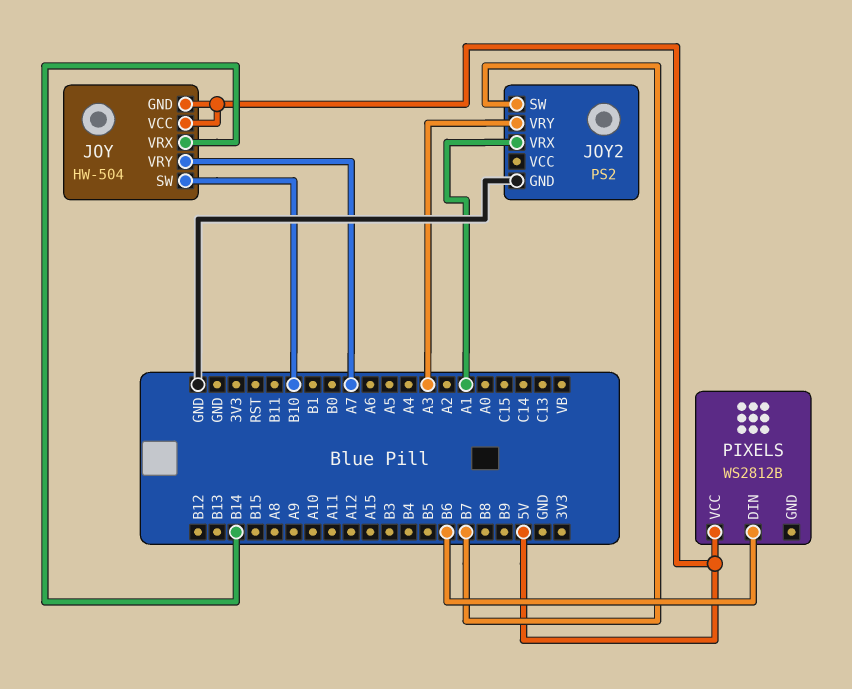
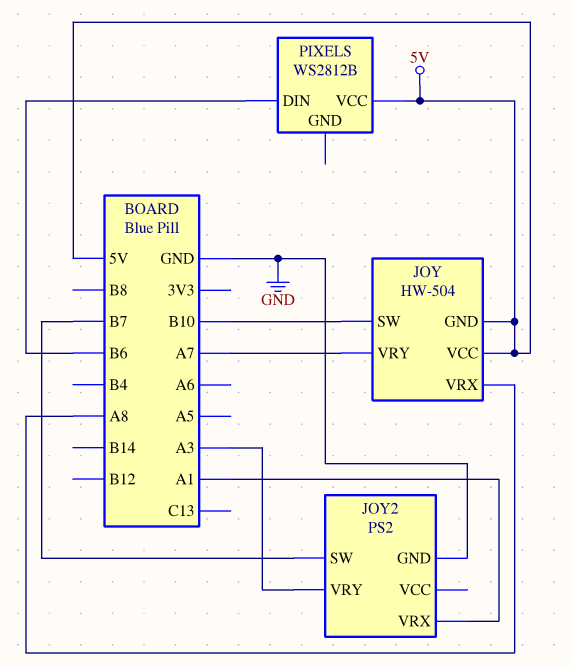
JOY pin VRX: B14 -> A8

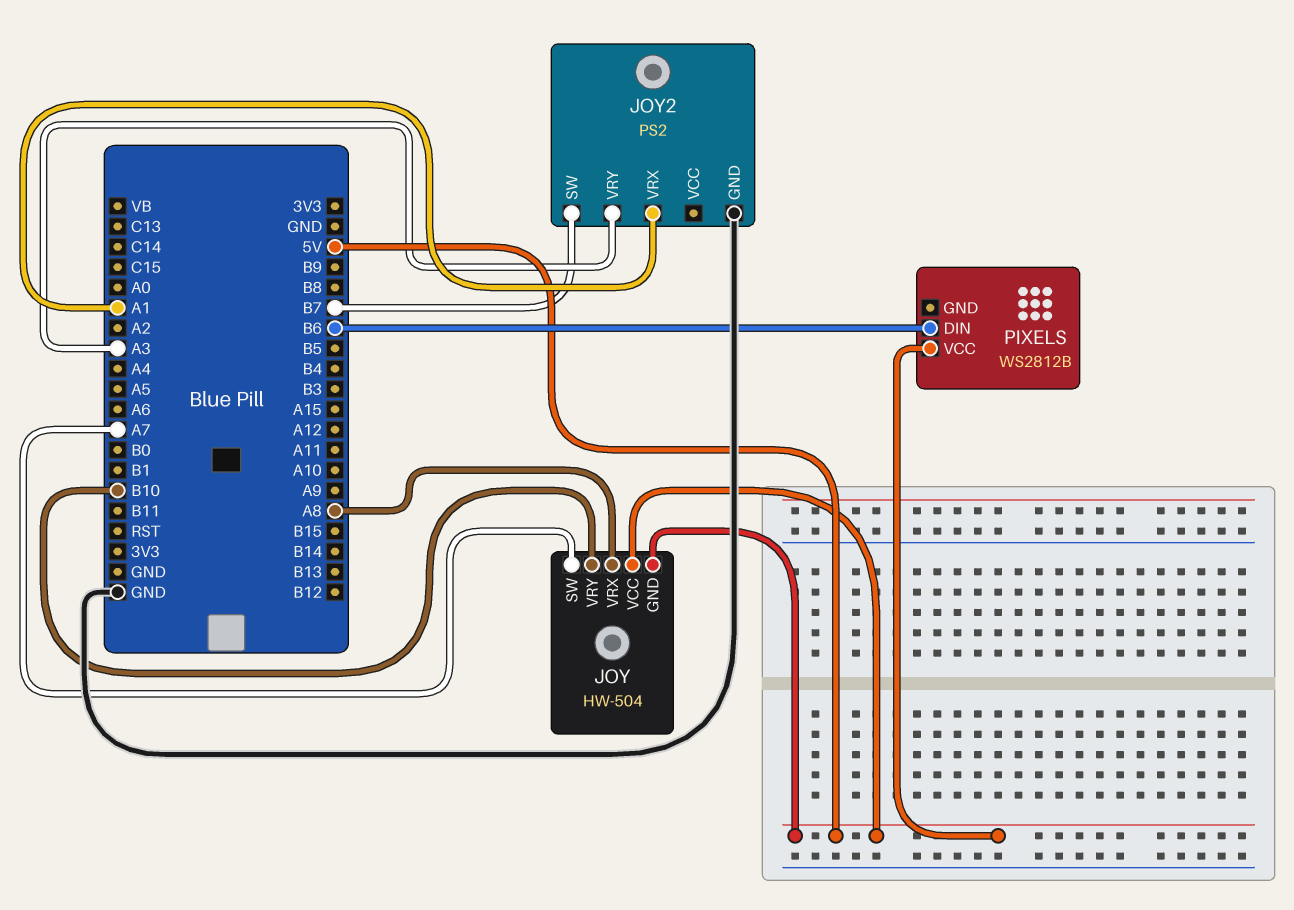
JOY pin SW: B10 -> A7
JOY pin VRY: A7 -> B10

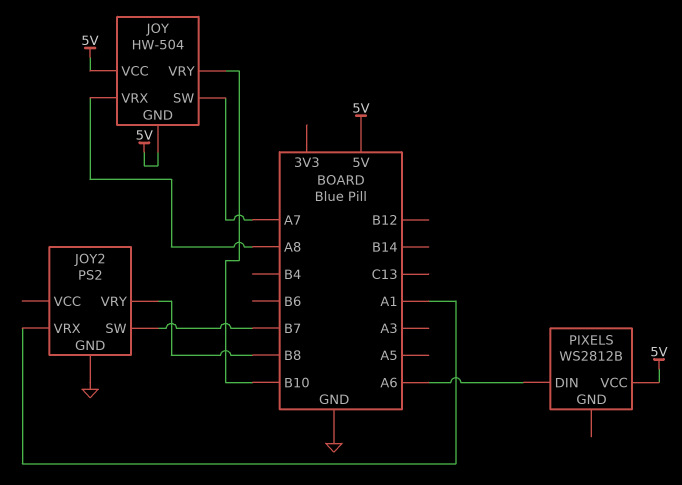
JOY2 pin VRY: A3 -> B8
PIXELS pin DIN: B6 -> A6

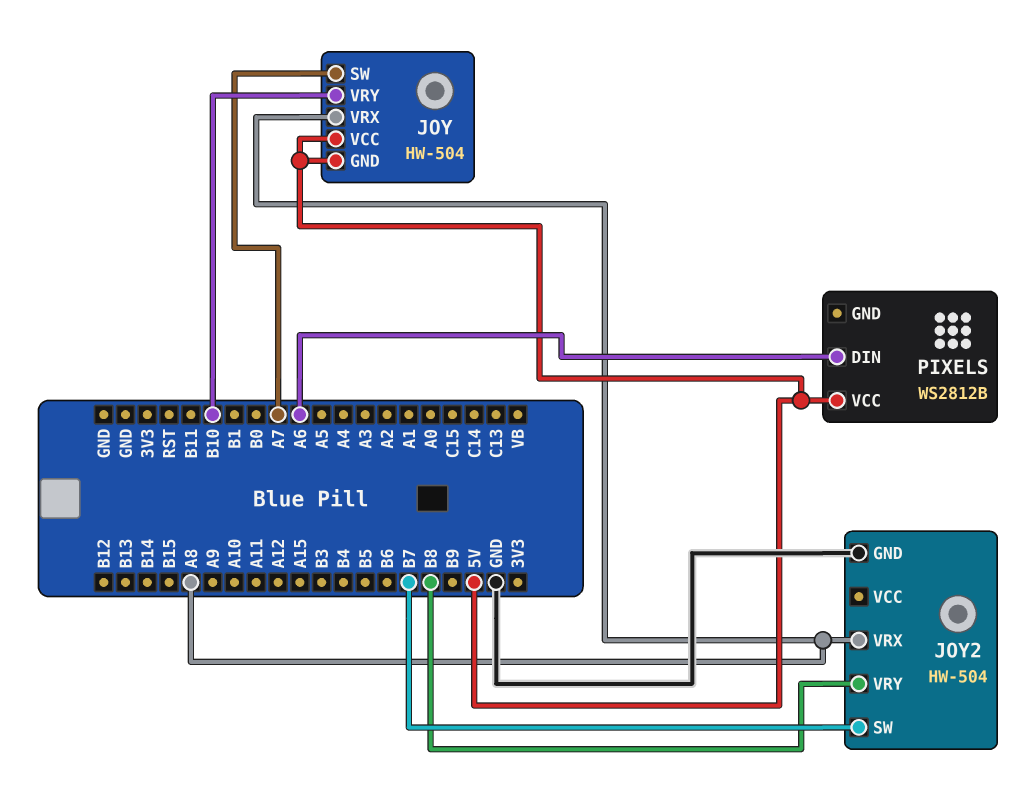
JOY2: PS2 -> HW-504
JOY2 pin VRX: A1 -> A8

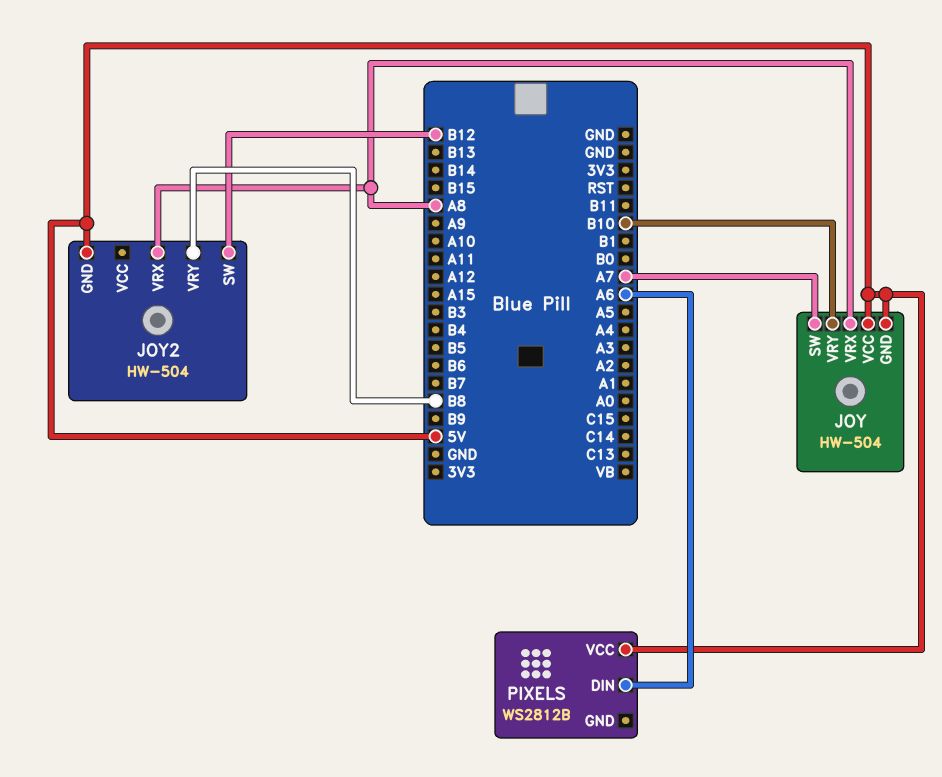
JOY2 pin GND: GND -> 5V
JOY2 pin SW: B7 -> B12

